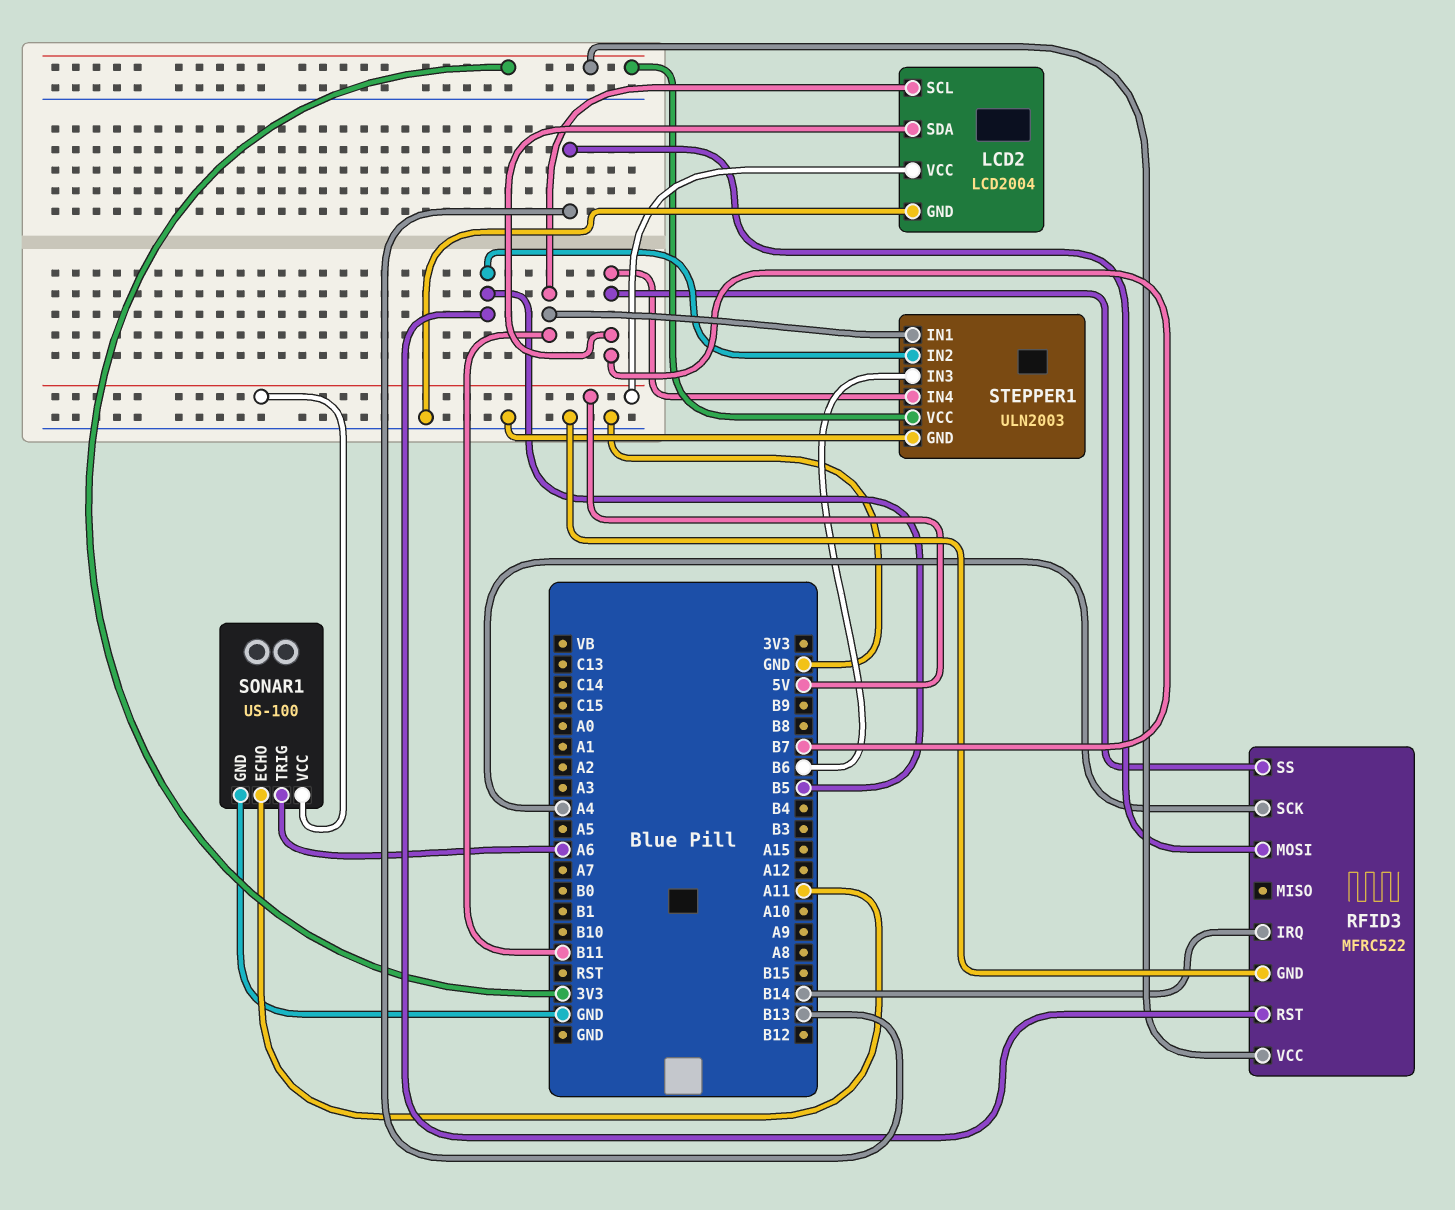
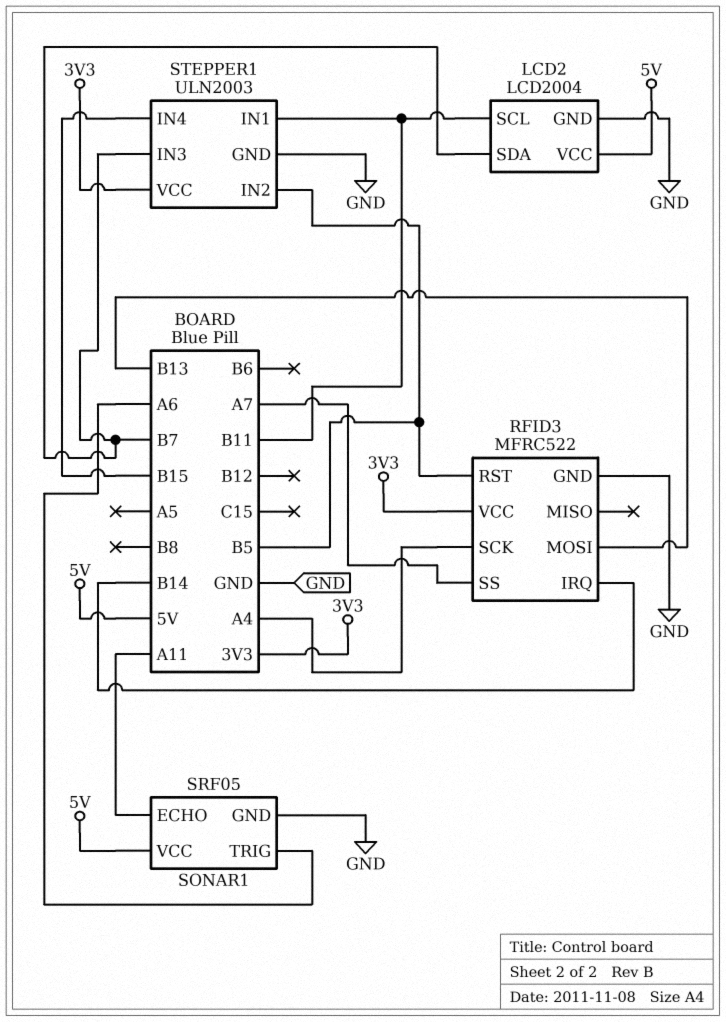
RFID3 pin SS: B7 -> A7
SONAR1: US-100 -> SRF05
STEPPER1 pin IN3: B6 -> B7
STEPPER1 pin IN4: B7 -> B15

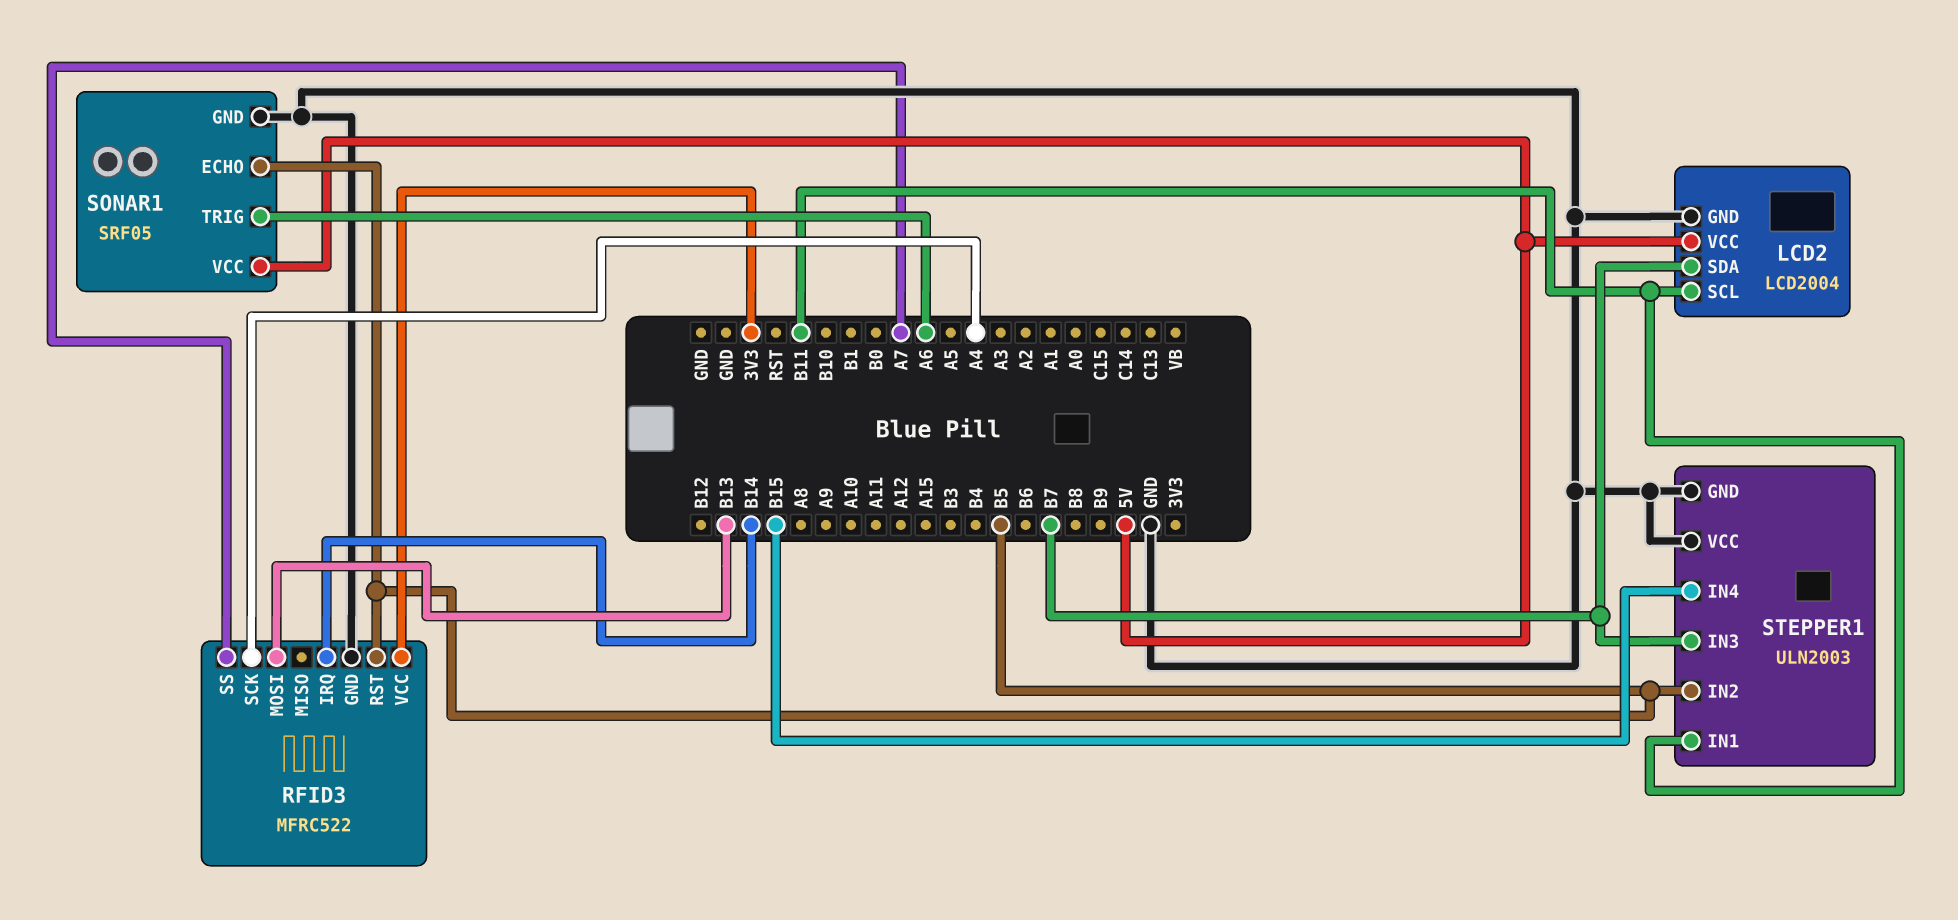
SONAR1 pin ECHO: A11 -> B5
STEPPER1 pin VCC: 3V3 -> GND

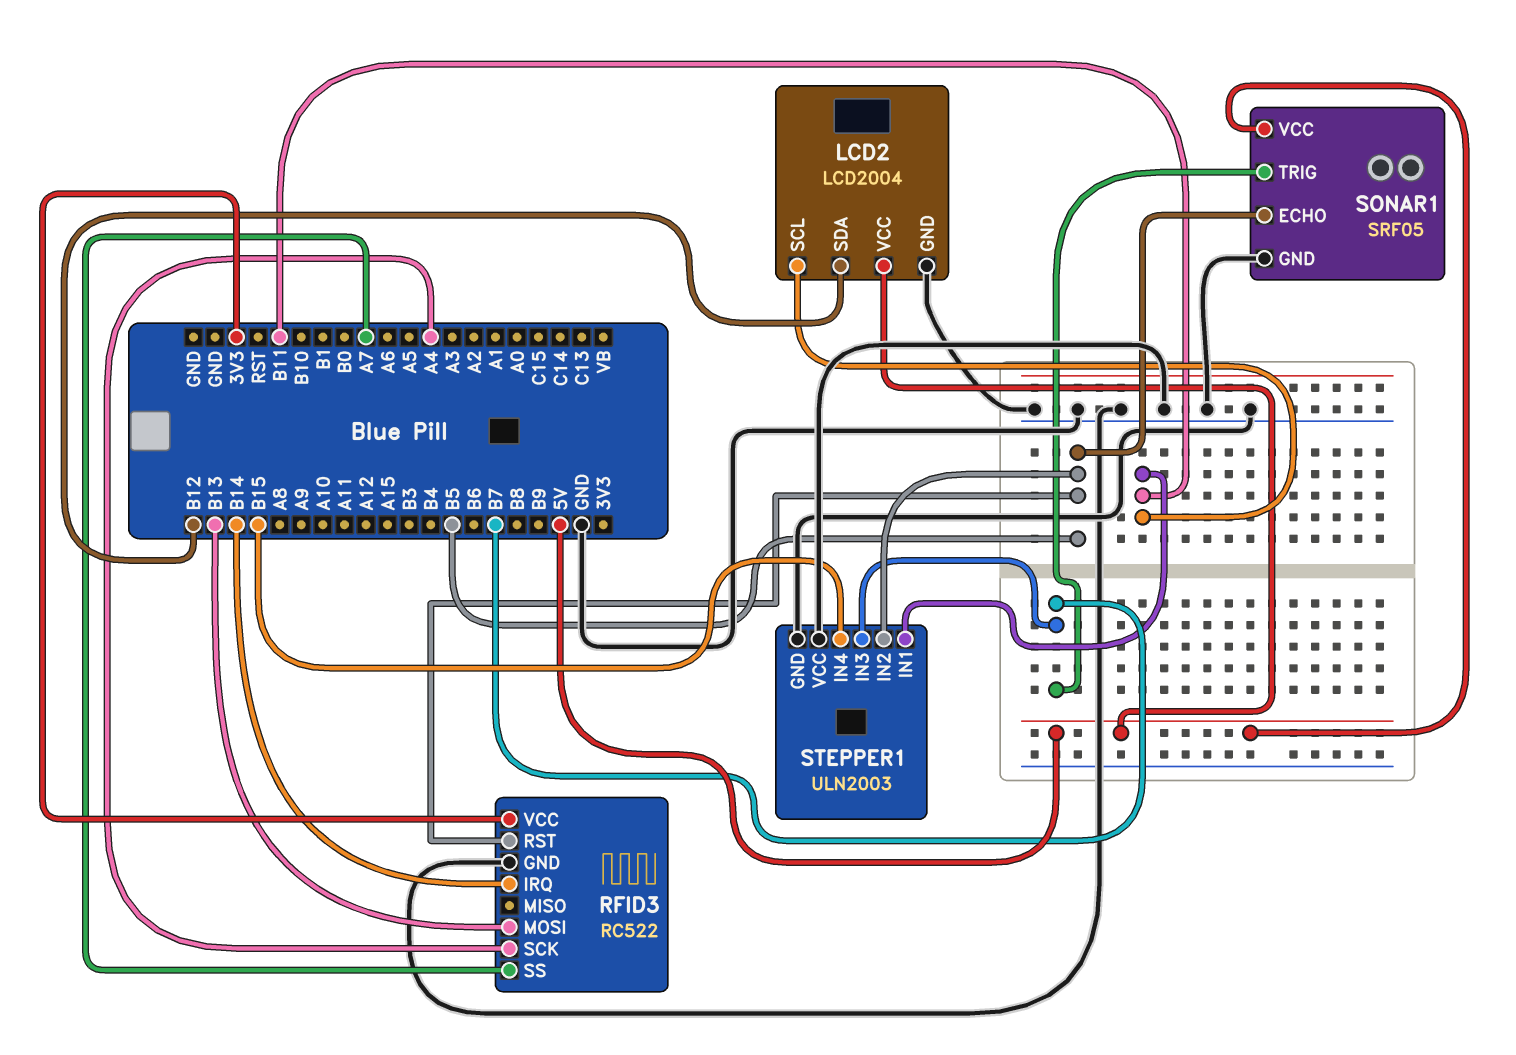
LCD2 pin SDA: B7 -> B12
RFID3: MFRC522 -> RC522
SONAR1 pin TRIG: A6 -> B7

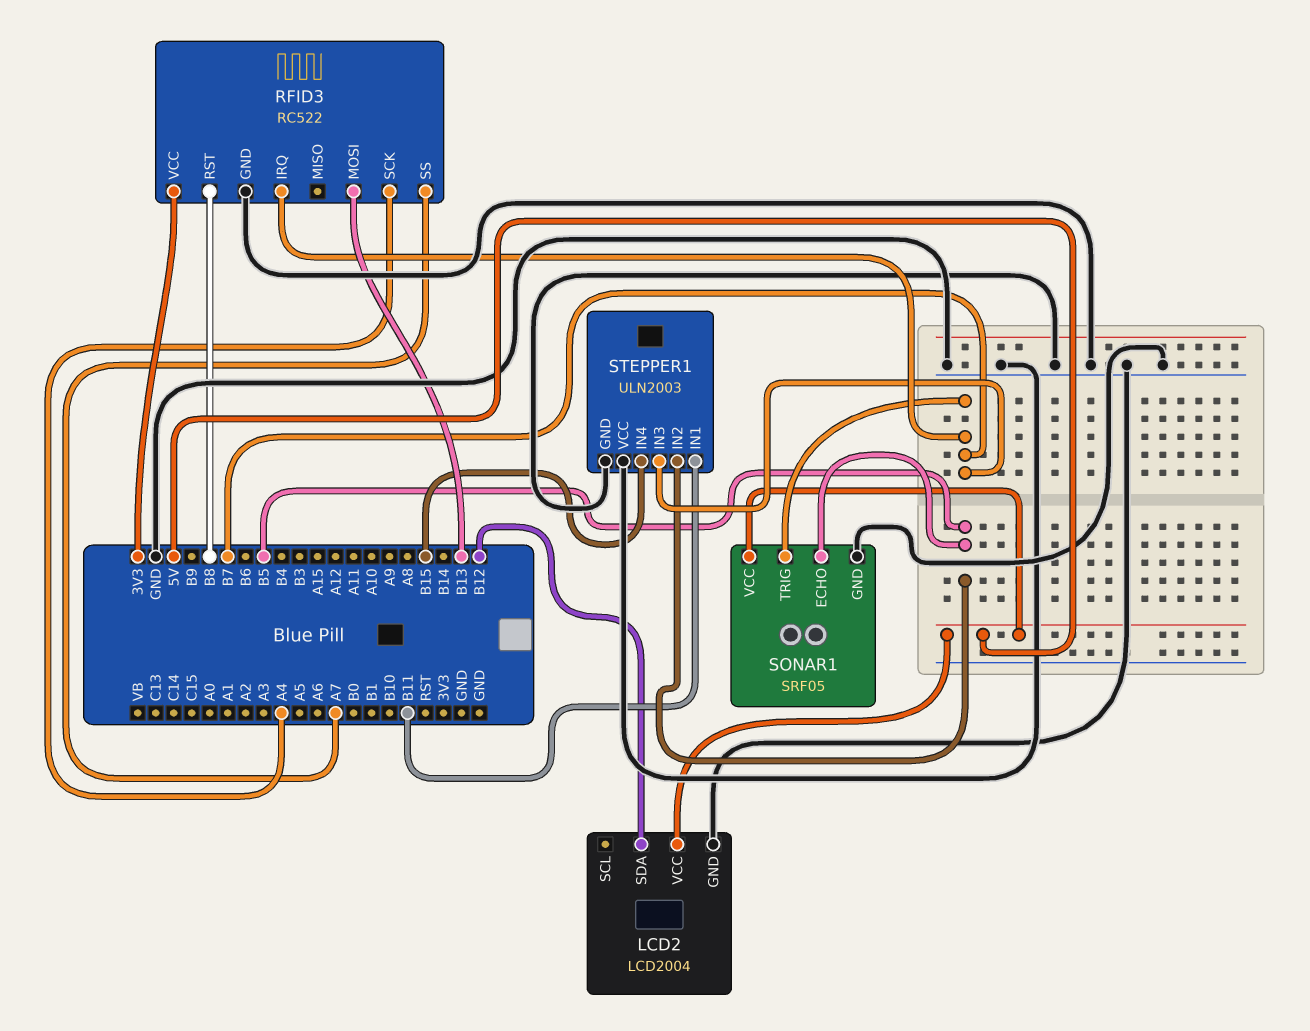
LCD2 pin SCL: B11 -> none
RFID3 pin IRQ: B14 -> B7
RFID3 pin RST: B5 -> B8

